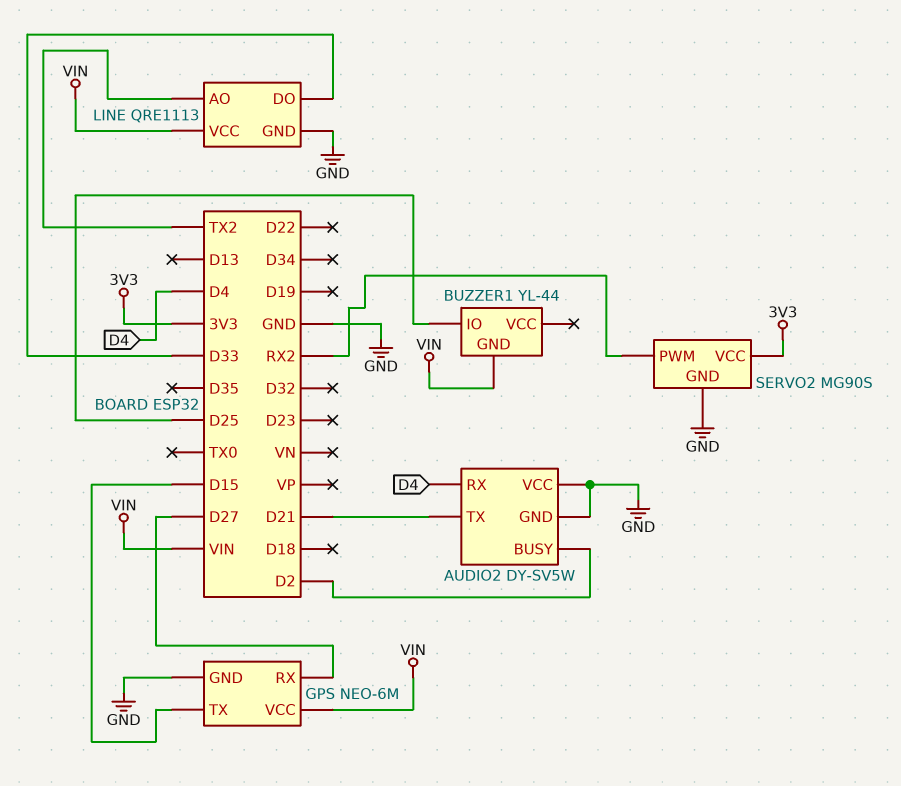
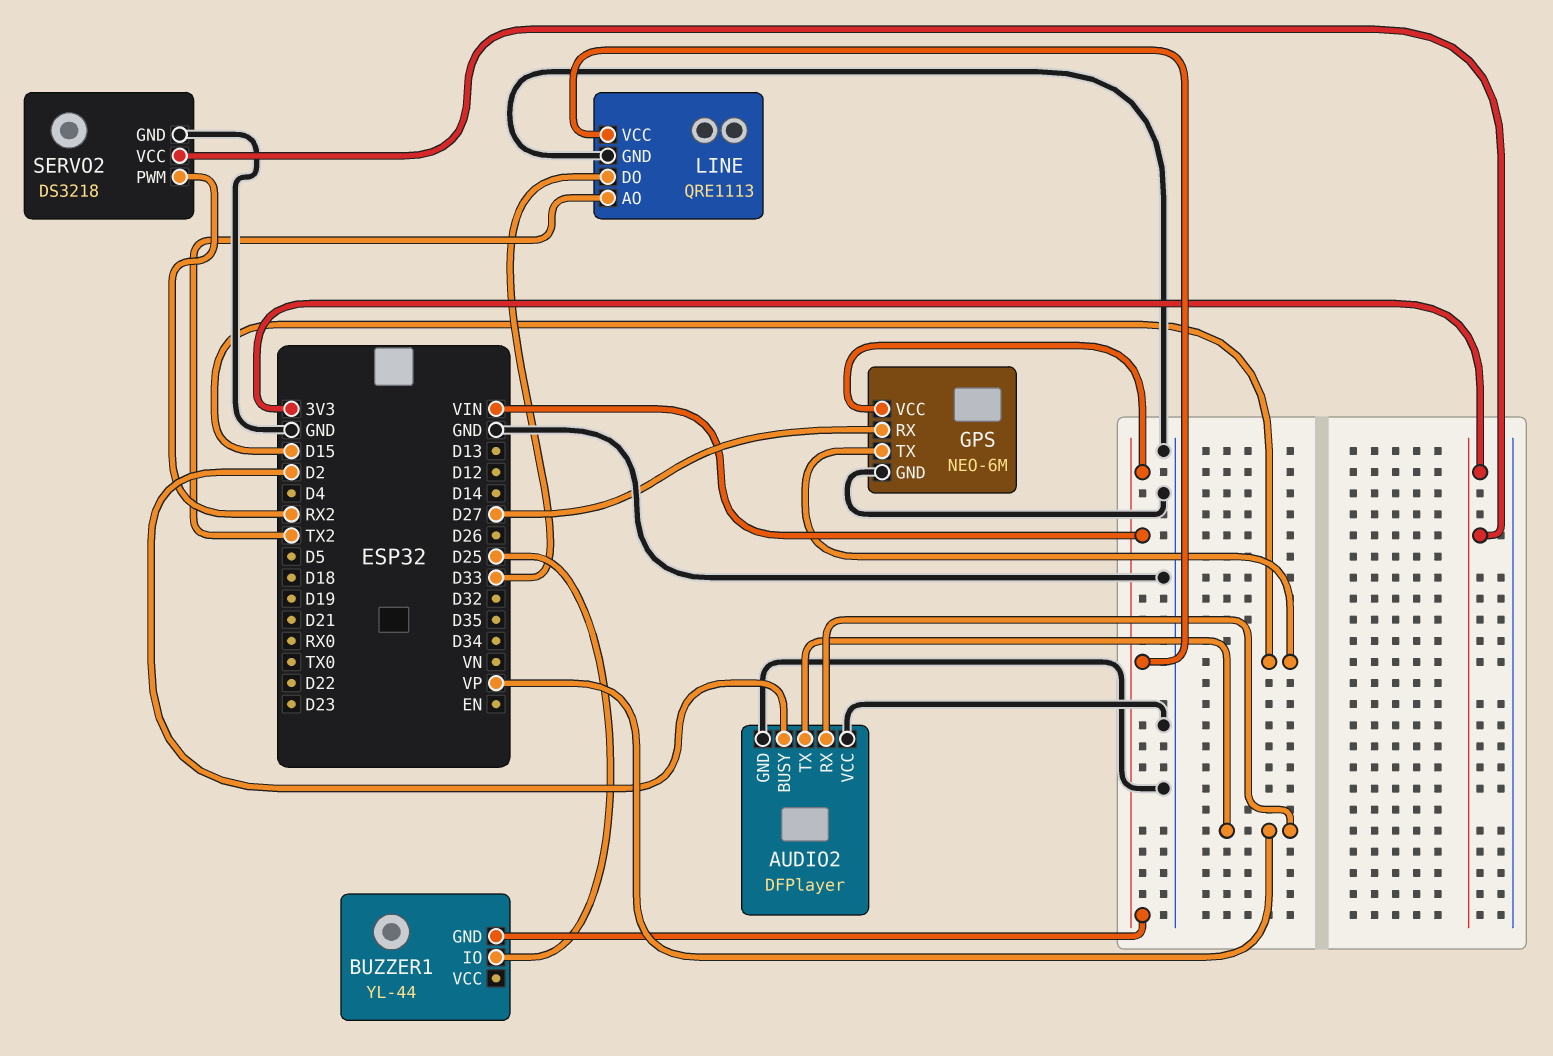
AUDIO2: DY-SV5W -> DFPlayer
AUDIO2 pin RX: D4 -> VP
AUDIO2 pin TX: D21 -> VP
SERVO2: MG90S -> DS3218

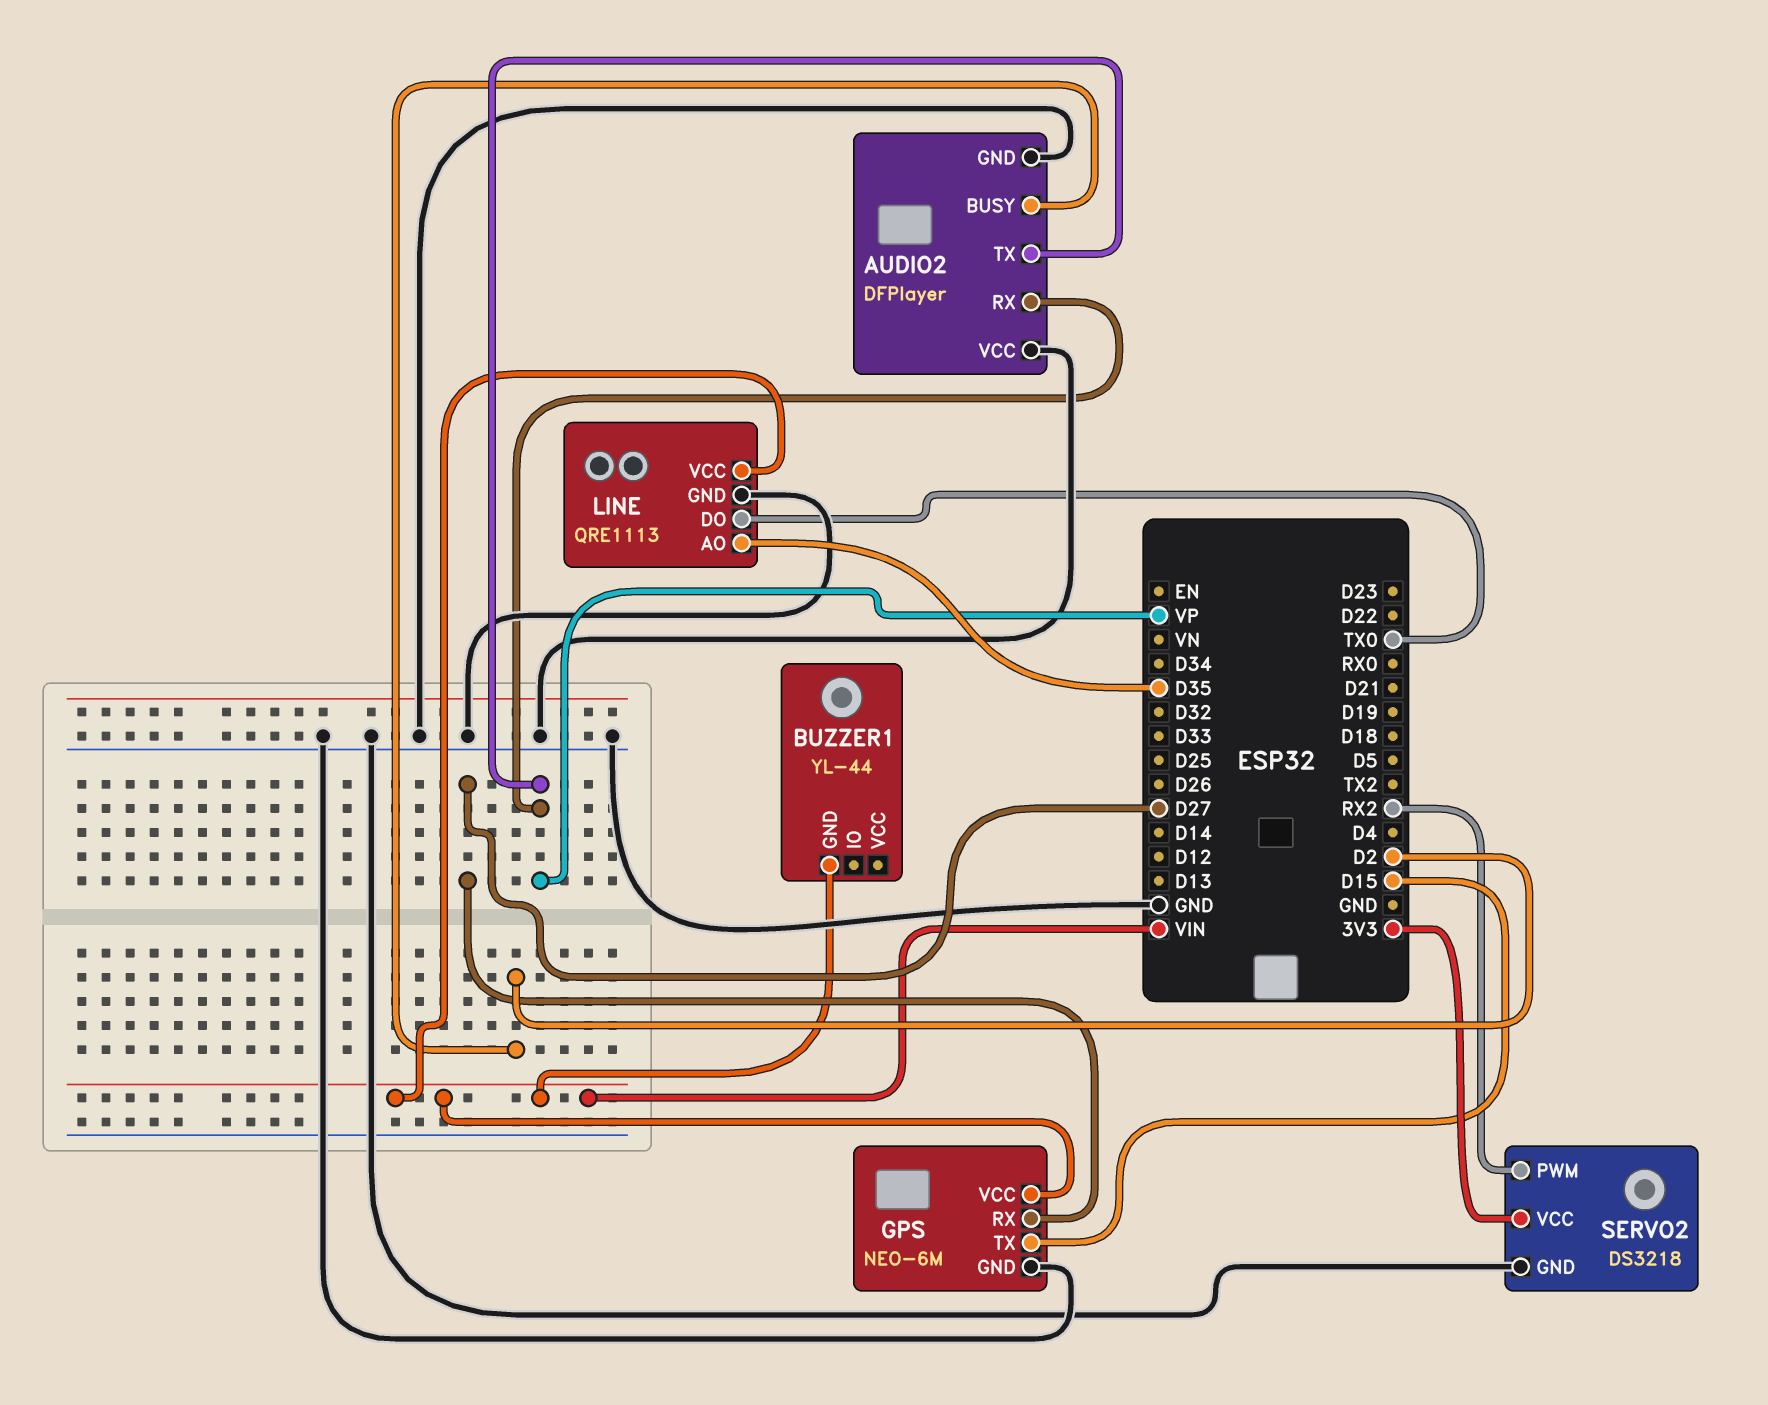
BUZZER1 pin IO: D25 -> none
LINE pin AO: TX2 -> D35
LINE pin DO: D33 -> TX0

